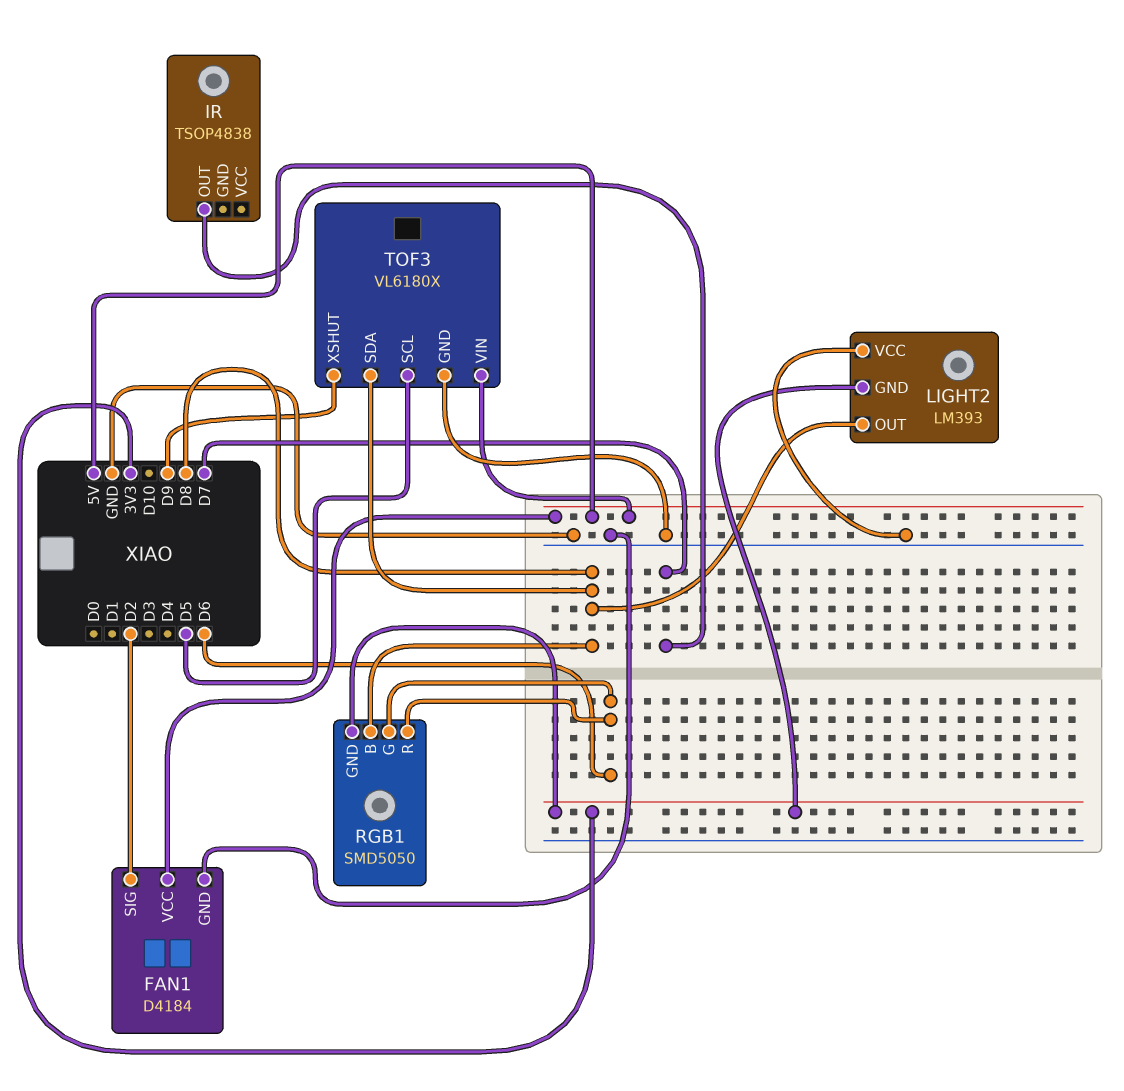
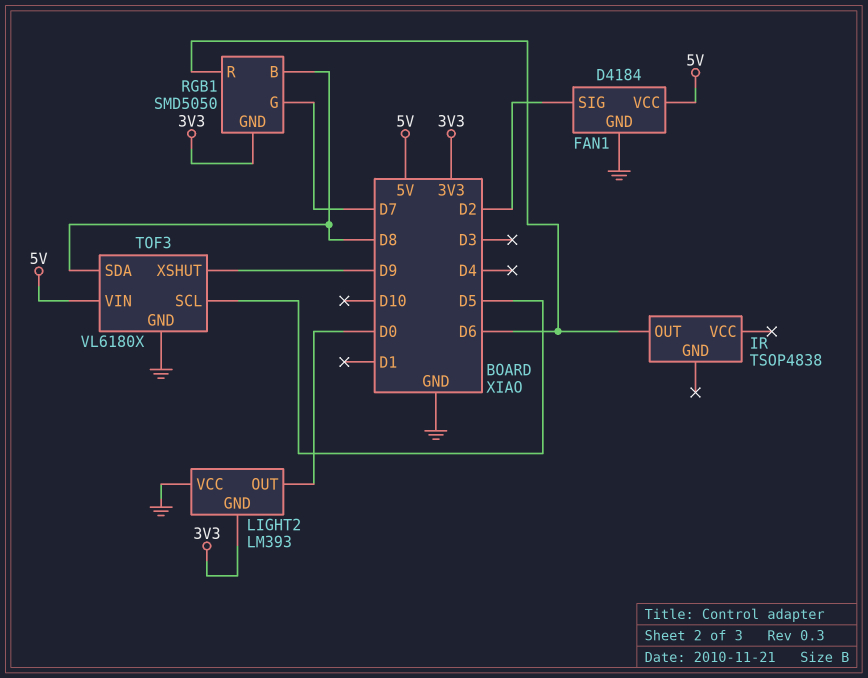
IR pin OUT: D7 -> D6
LIGHT2 pin OUT: D8 -> D0
RGB1 pin G: D6 -> D7

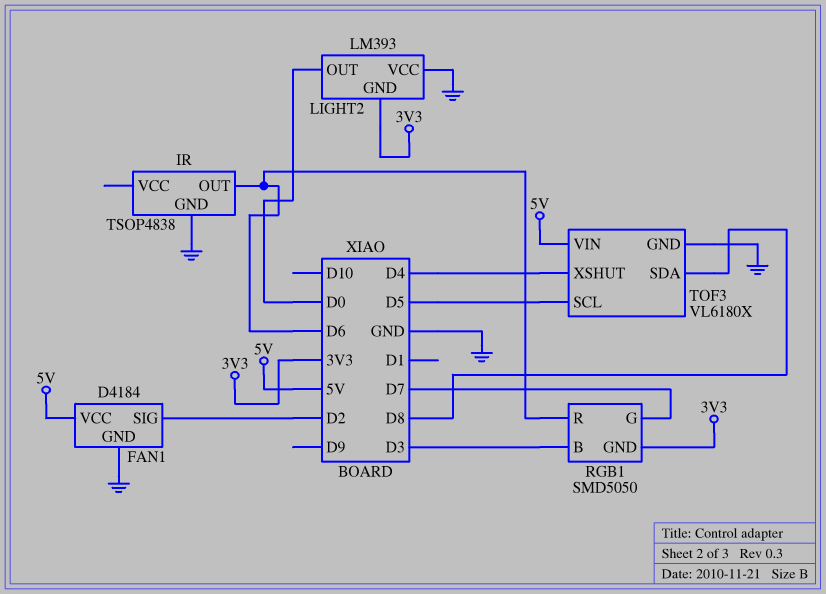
IR pin GND: none -> GND
RGB1 pin B: D8 -> D3
TOF3 pin XSHUT: D9 -> D4

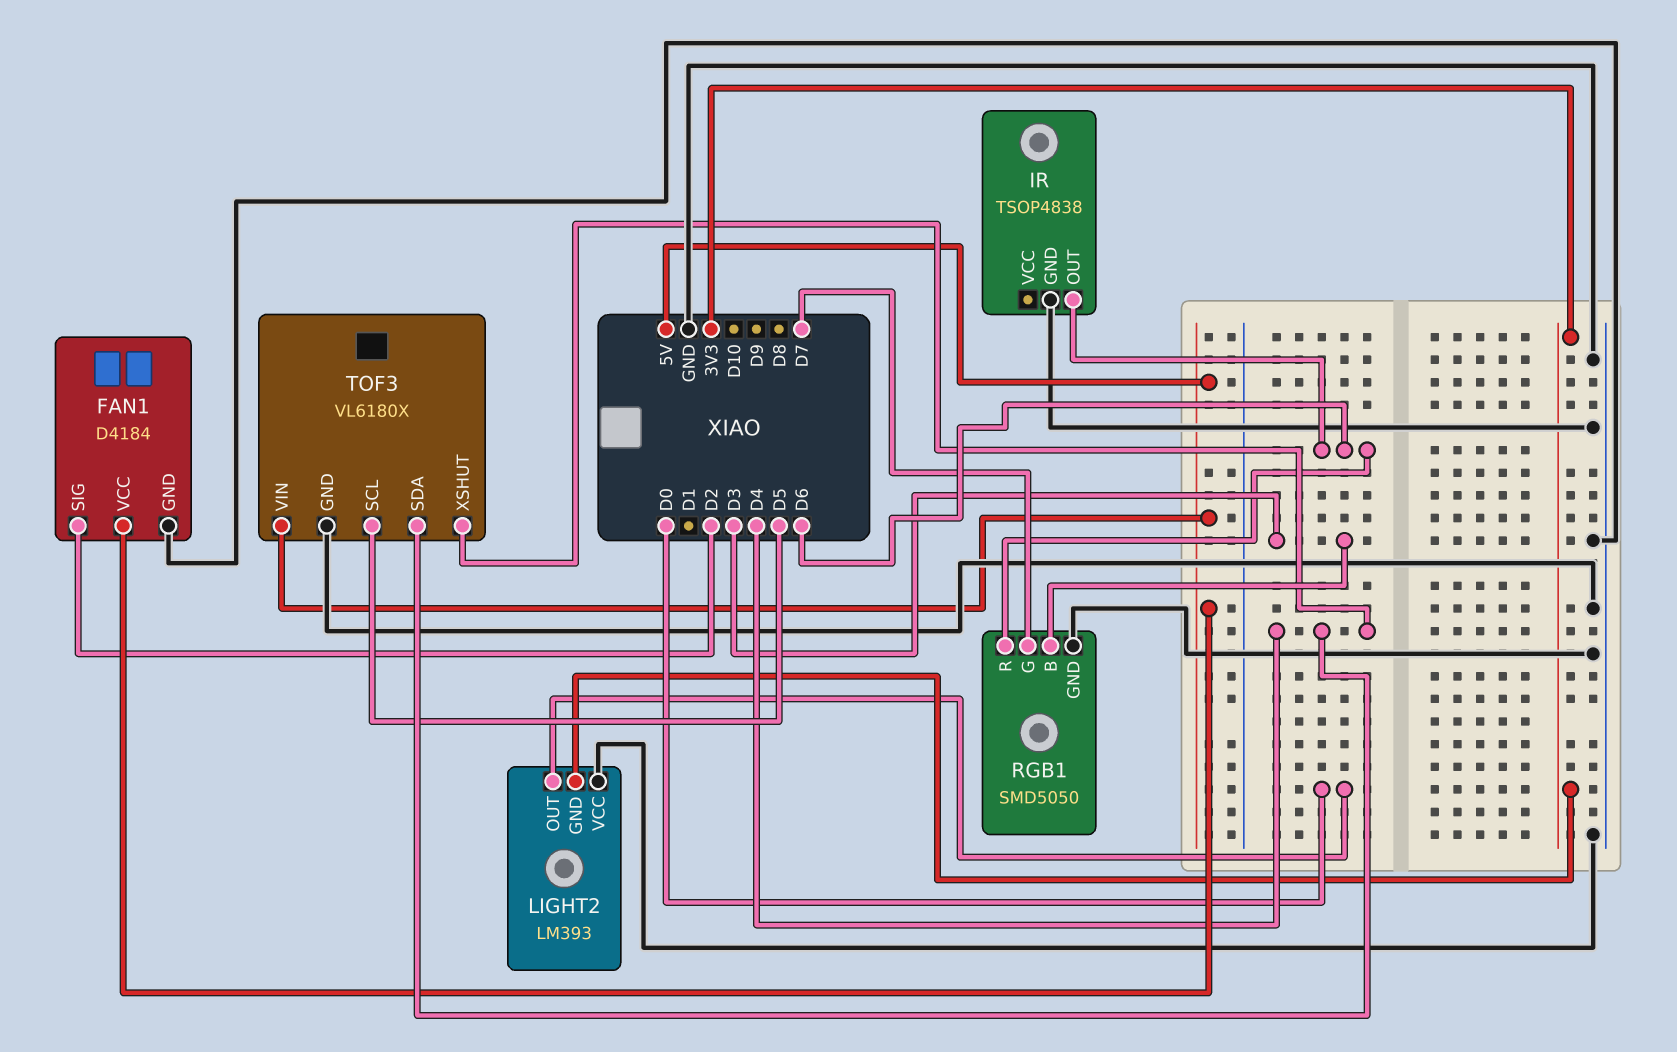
RGB1 pin GND: 3V3 -> GND
TOF3 pin SDA: D8 -> D4

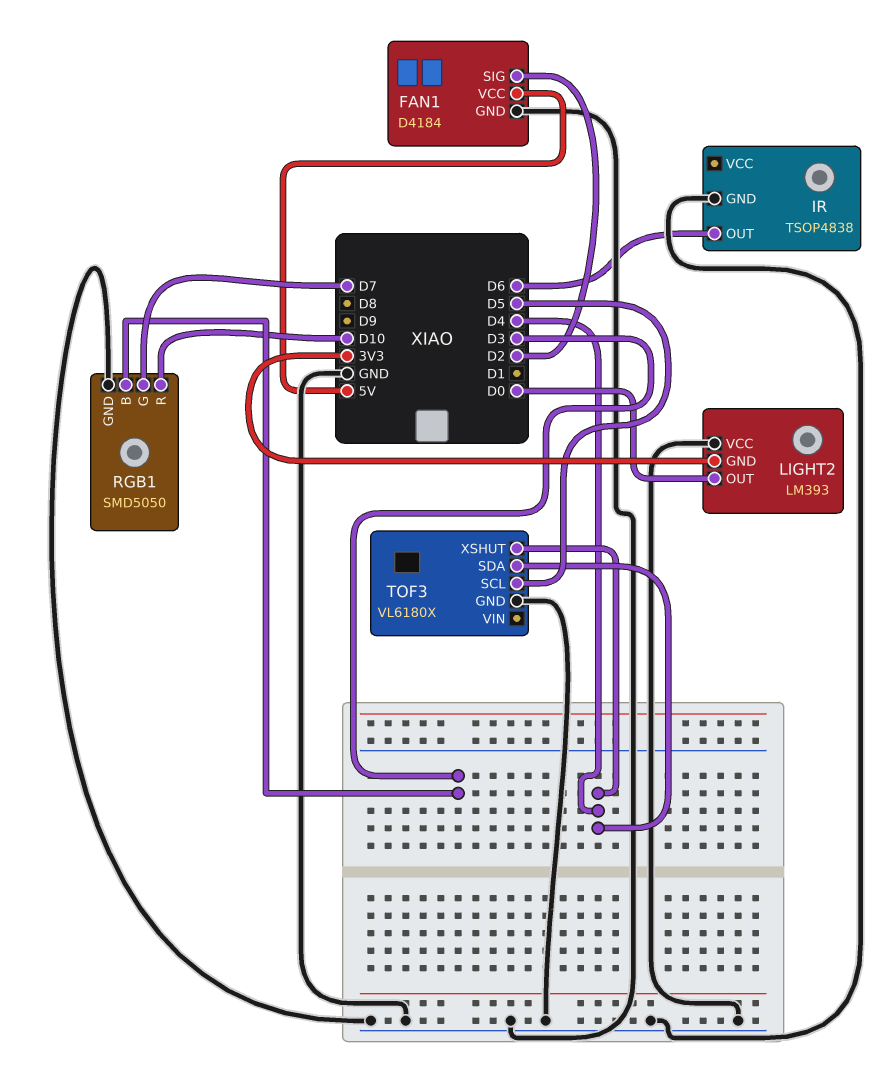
RGB1 pin R: D6 -> D10
TOF3 pin VIN: 5V -> none

